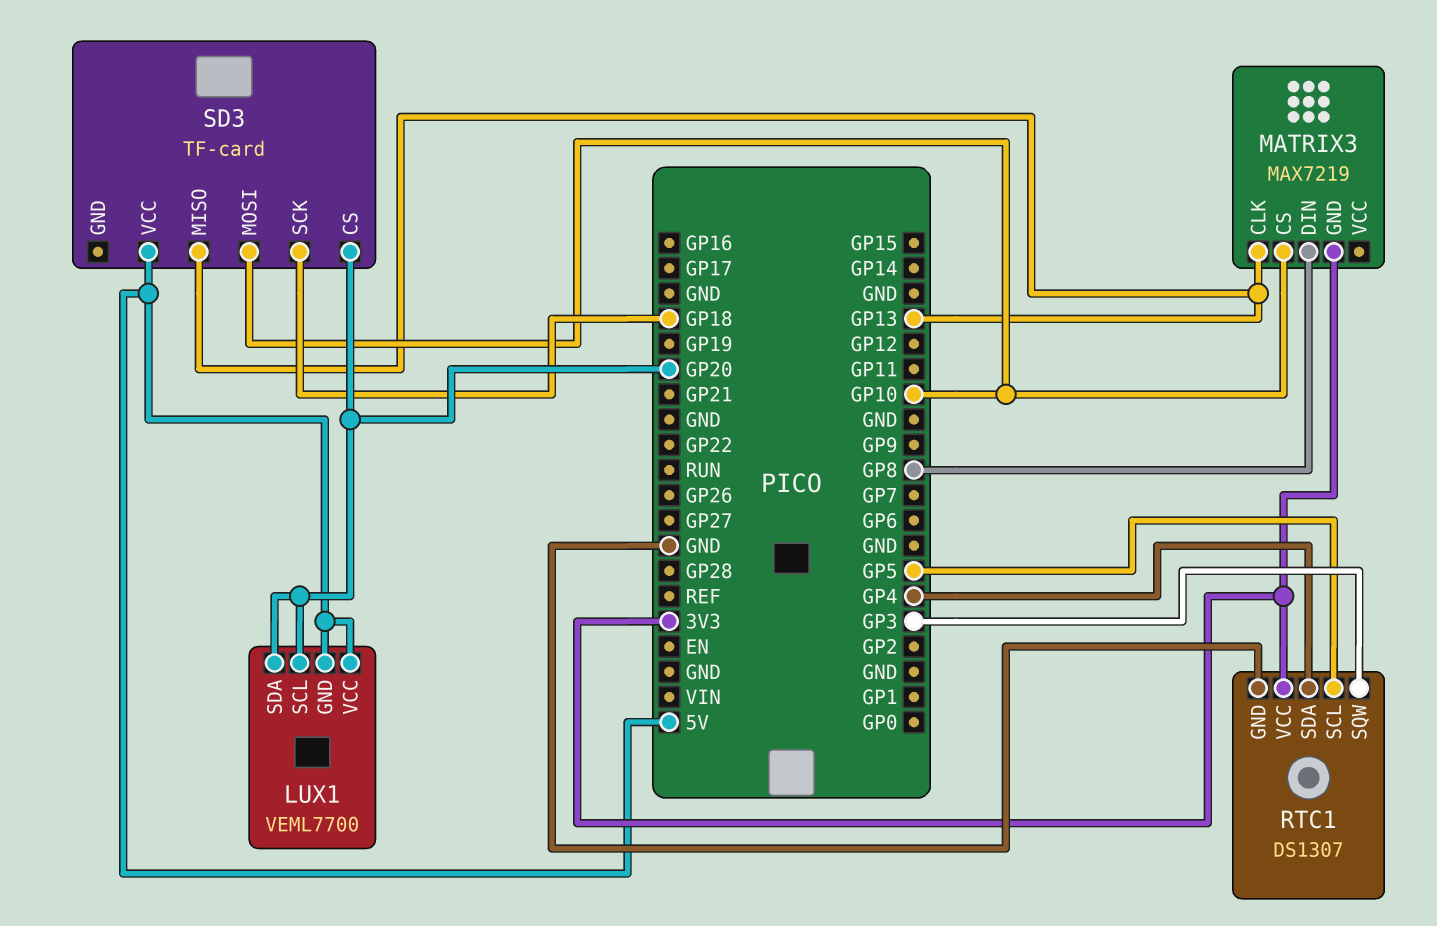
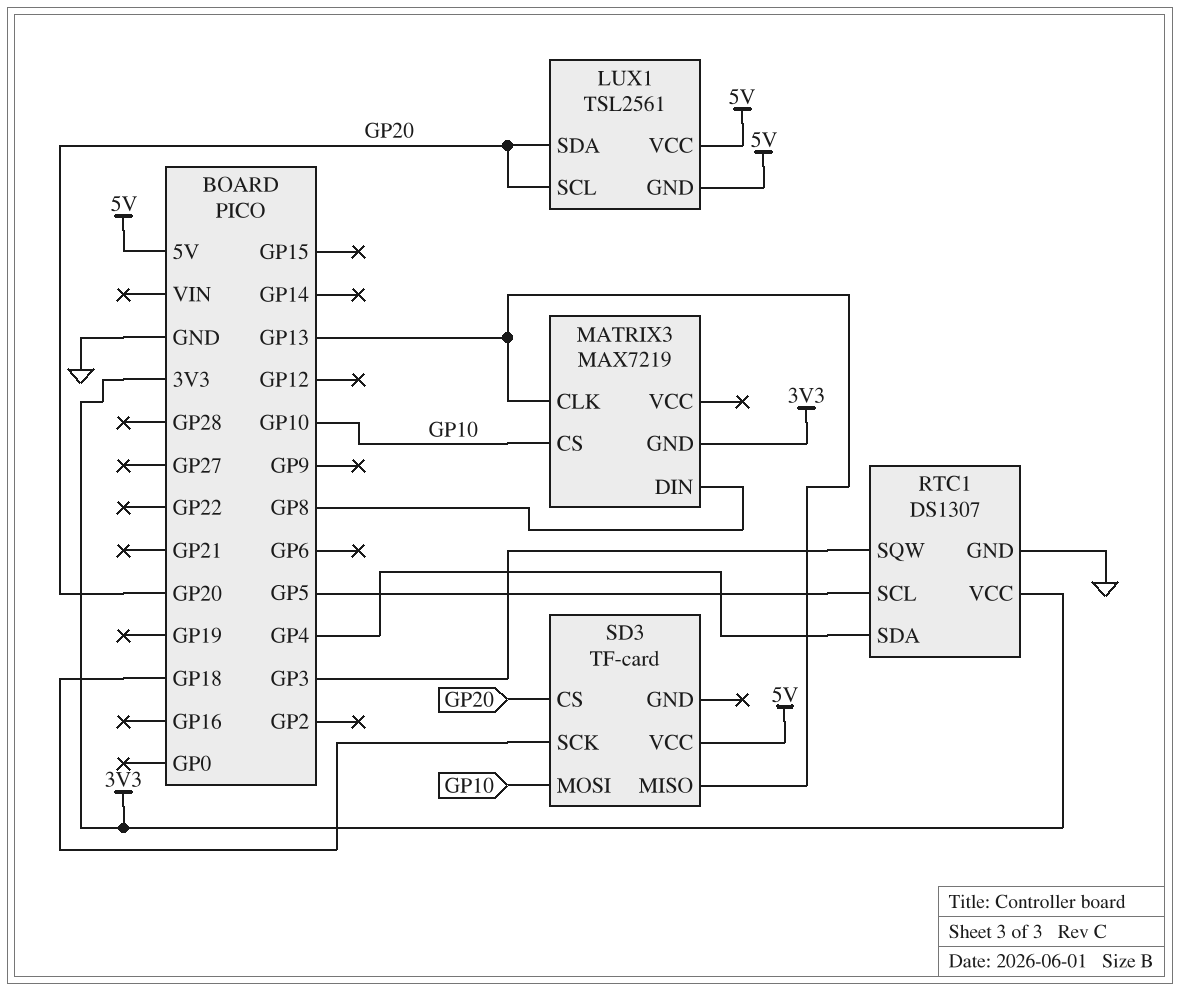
LUX1: VEML7700 -> TSL2561

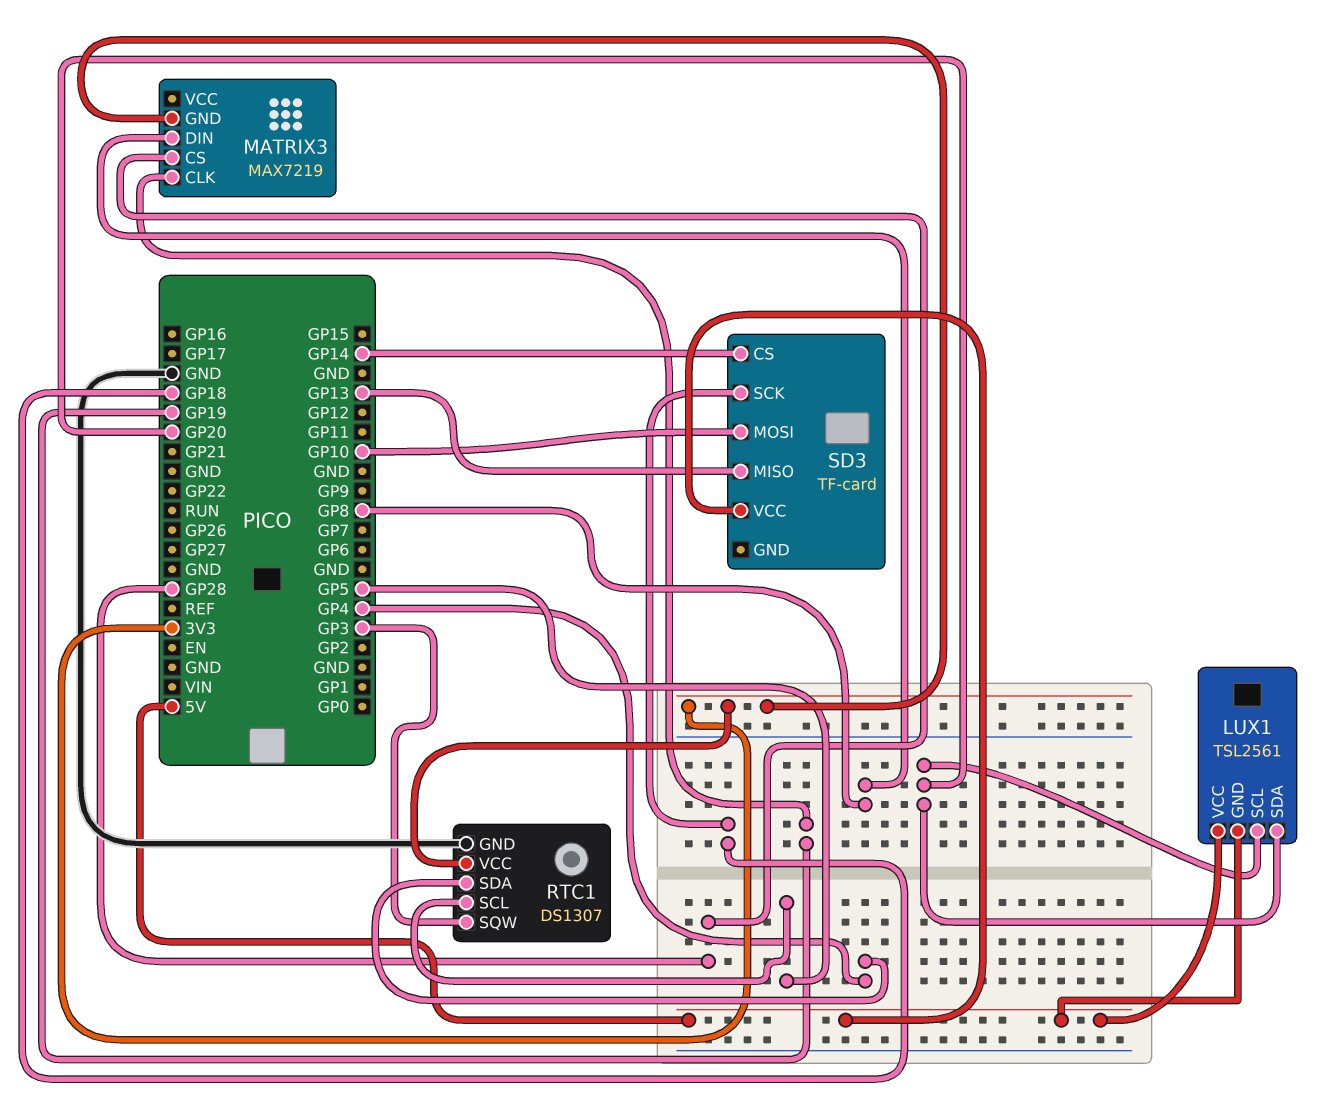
MATRIX3 pin CLK: GP13 -> GP19
MATRIX3 pin CS: GP10 -> GP28
SD3 pin CS: GP20 -> GP14

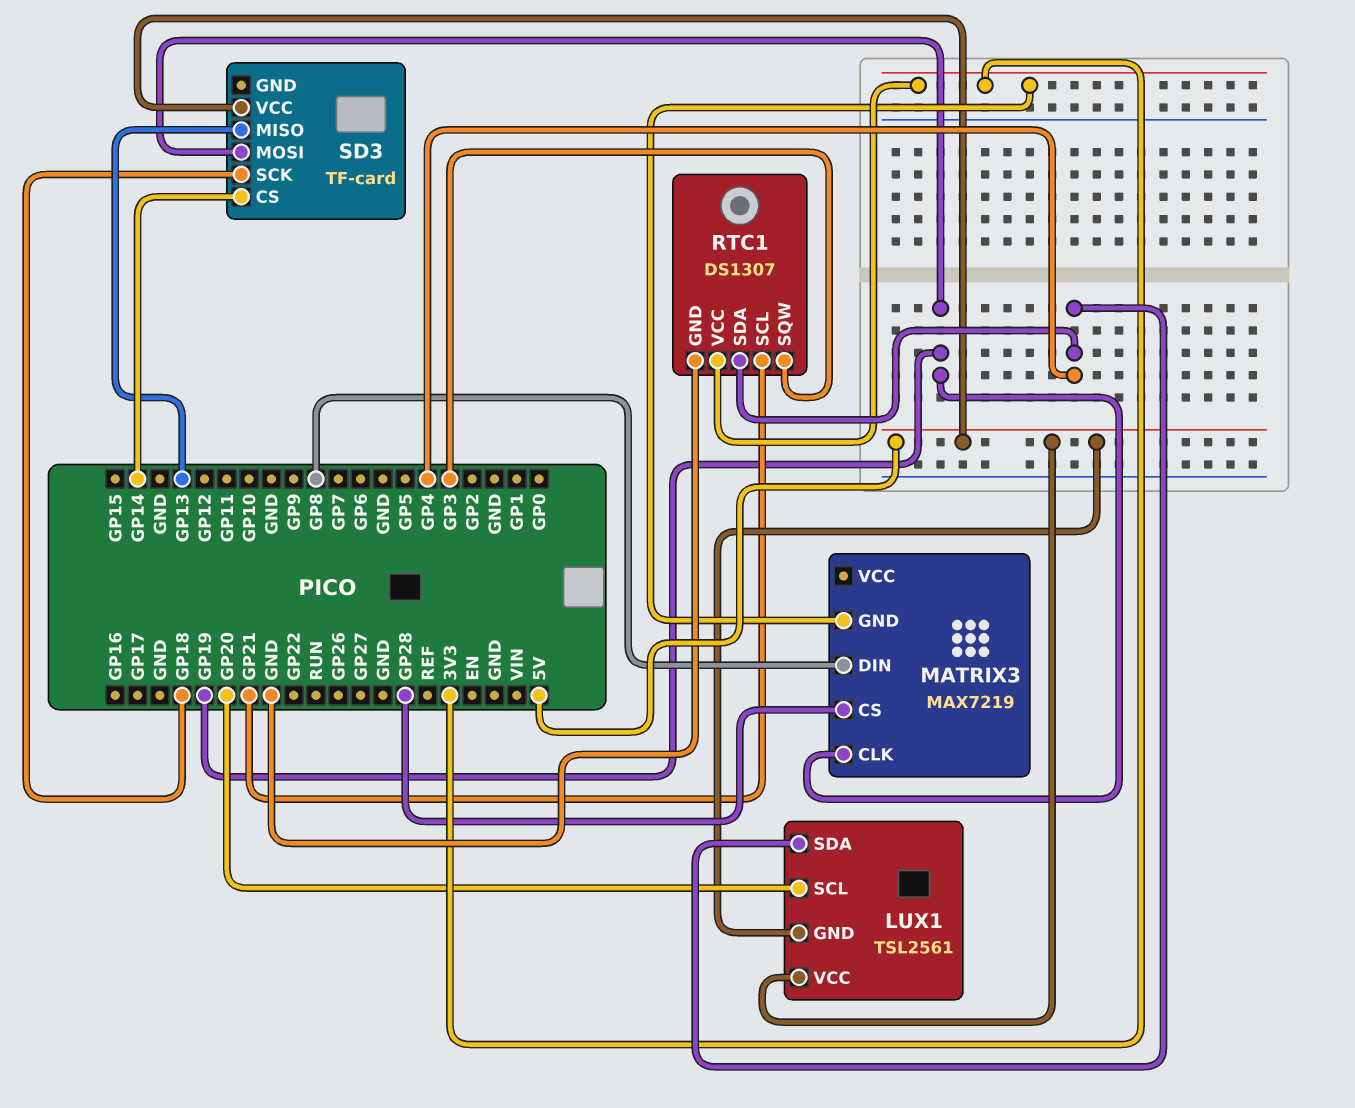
LUX1 pin SDA: GP20 -> GP4
RTC1 pin SCL: GP5 -> GP21
SD3 pin MOSI: GP10 -> GP19

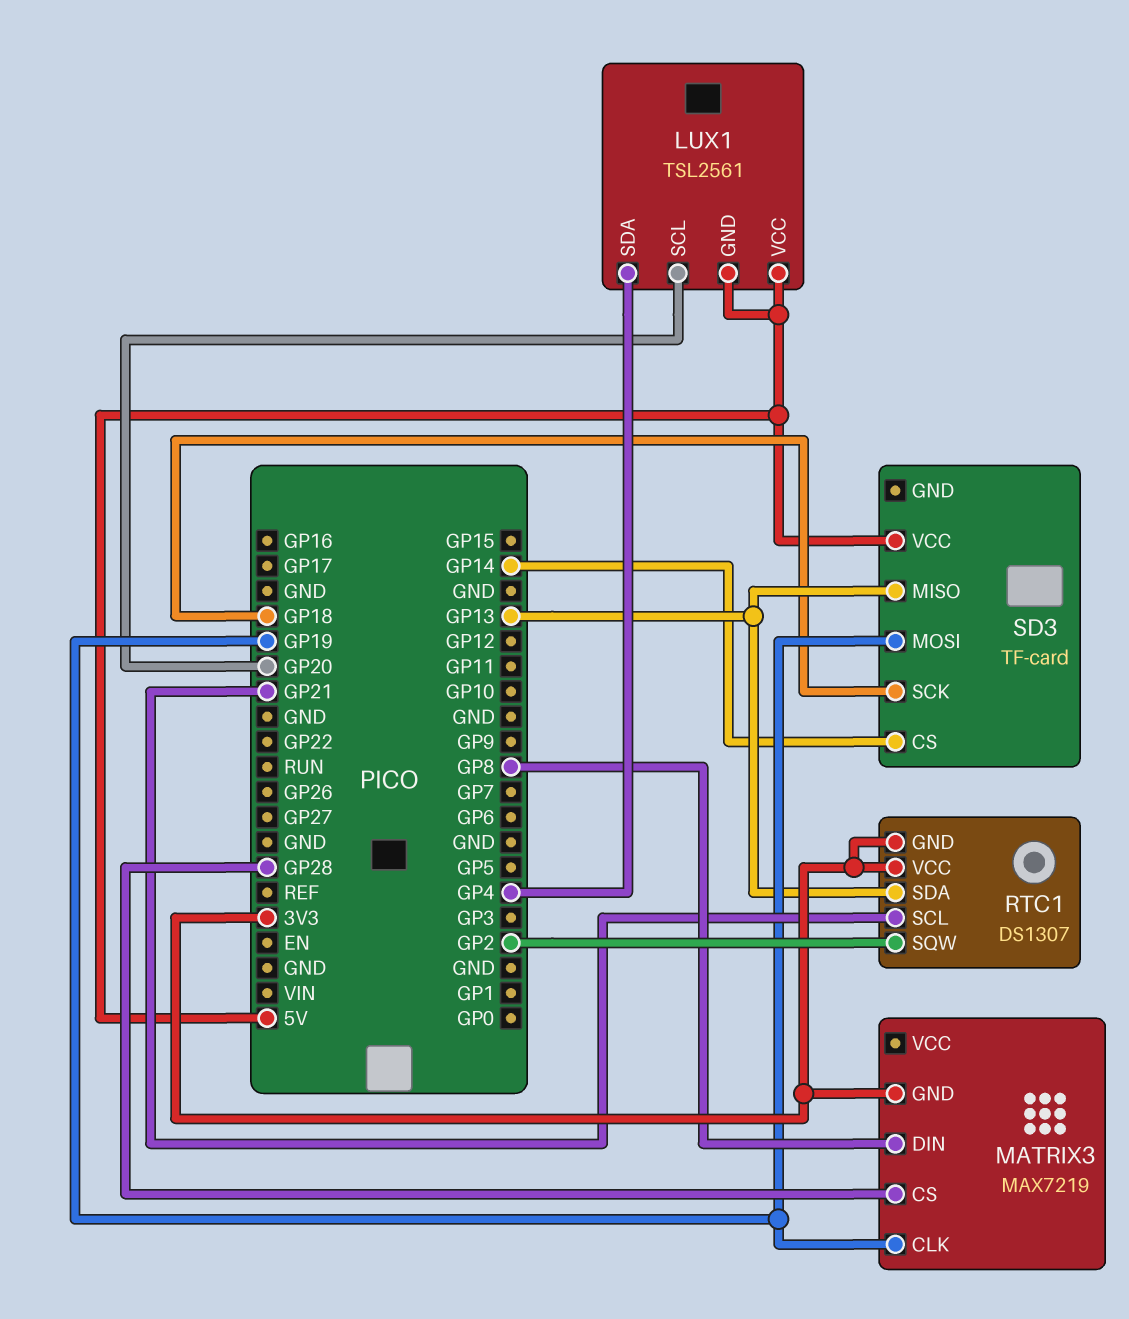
RTC1 pin GND: GND -> 3V3
RTC1 pin SDA: GP4 -> GP13
RTC1 pin SQW: GP3 -> GP2

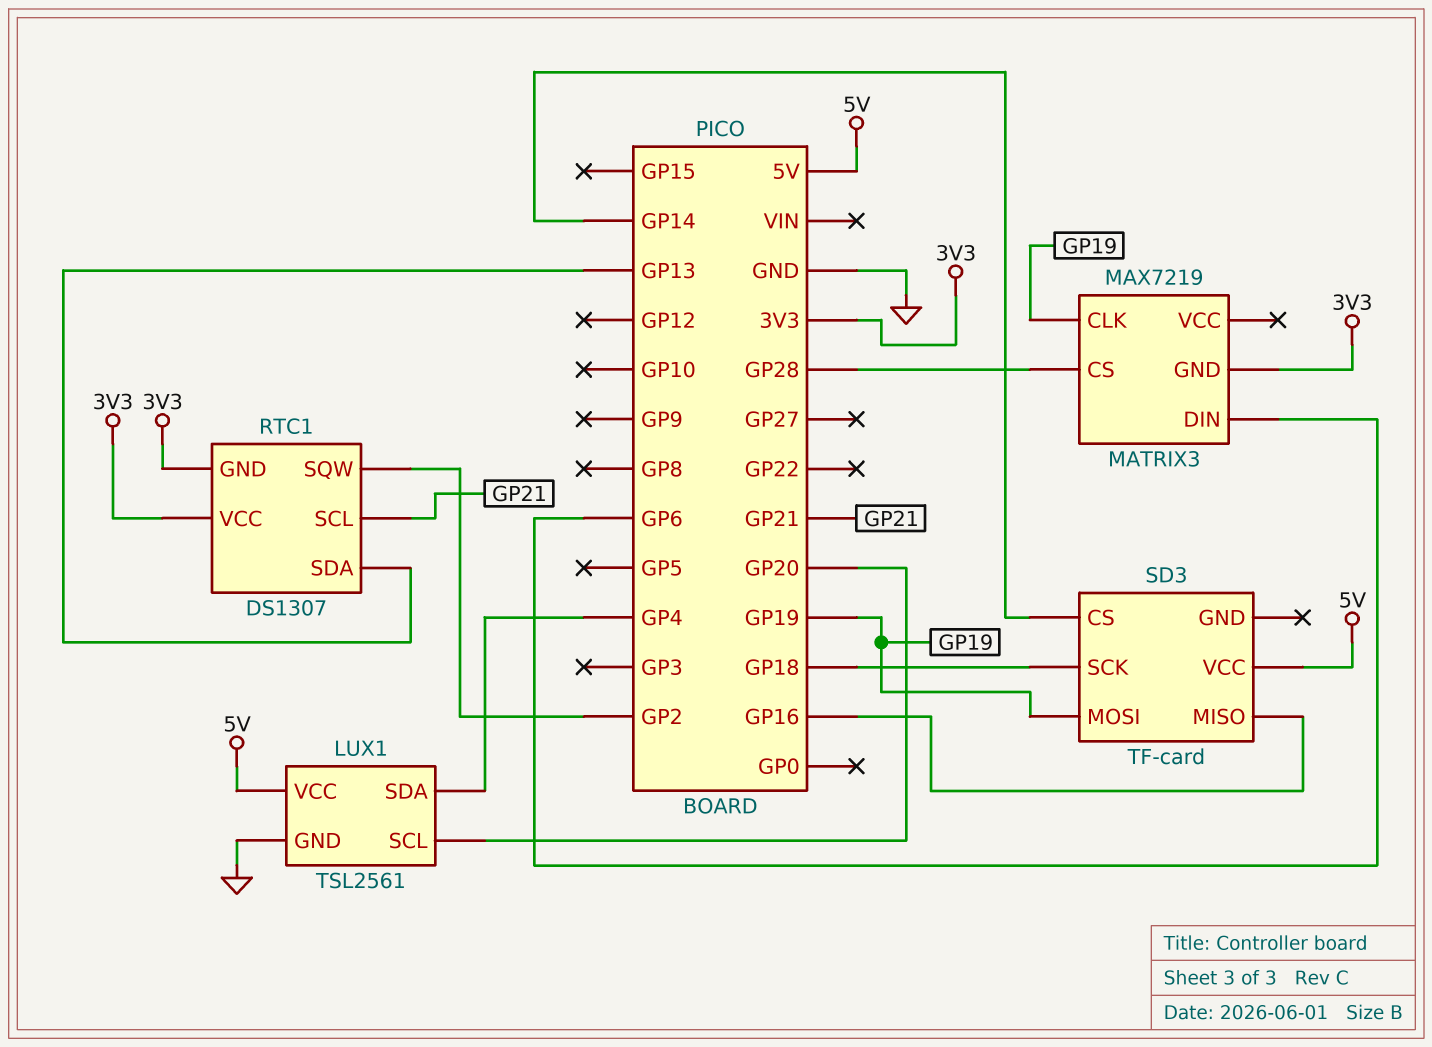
LUX1 pin GND: 5V -> GND
MATRIX3 pin DIN: GP8 -> GP6
SD3 pin MISO: GP13 -> GP16

